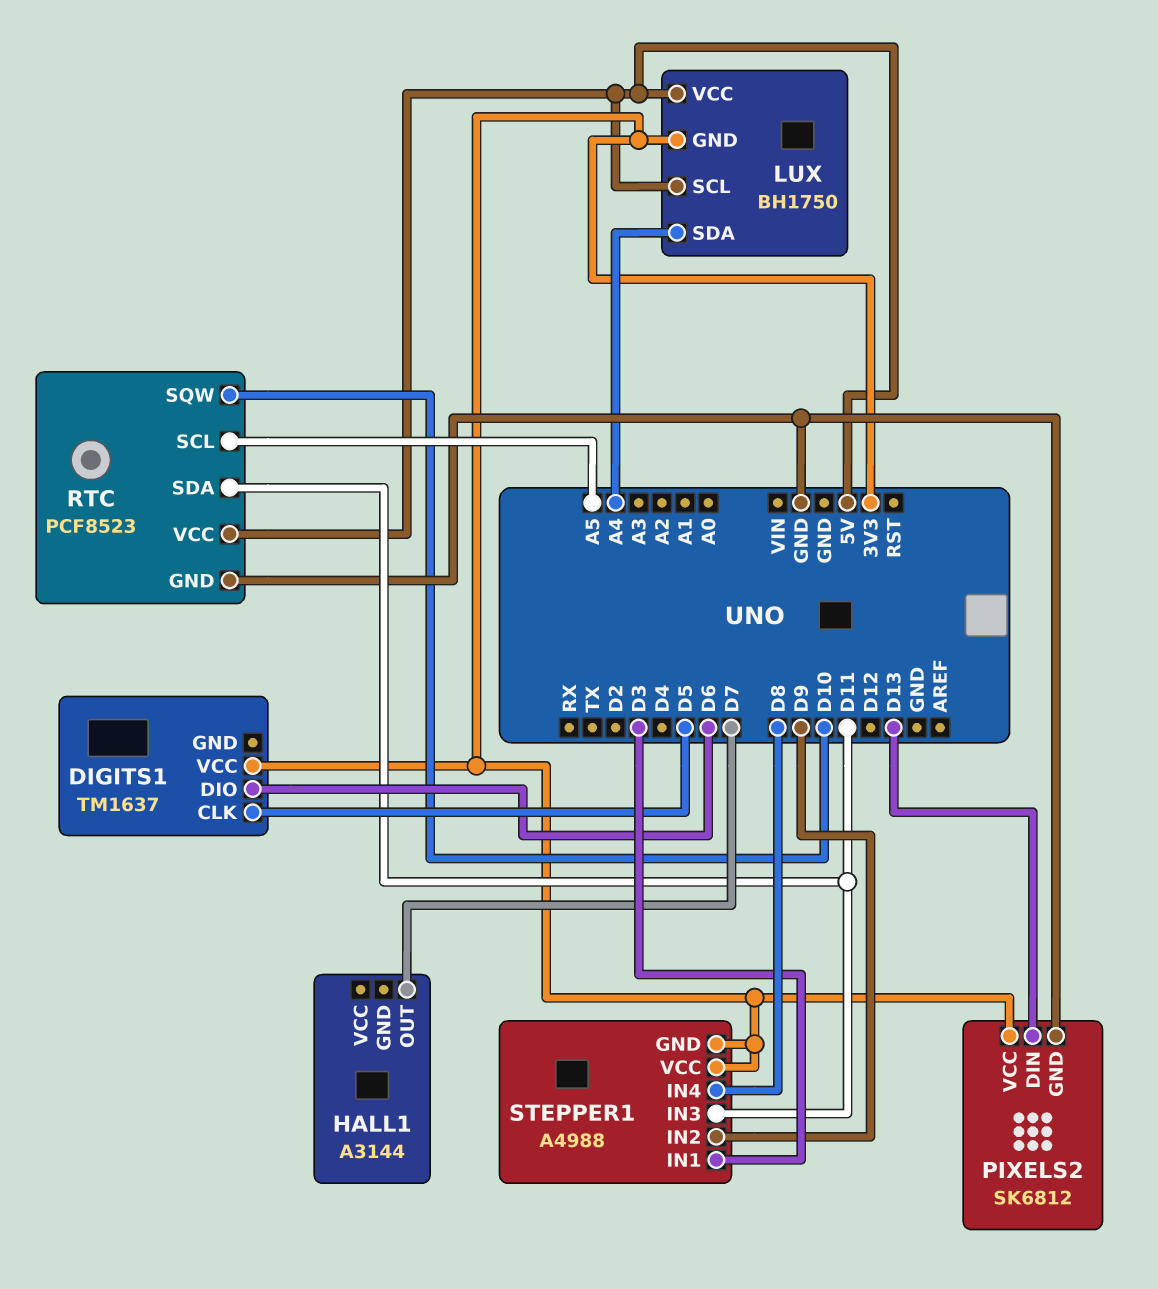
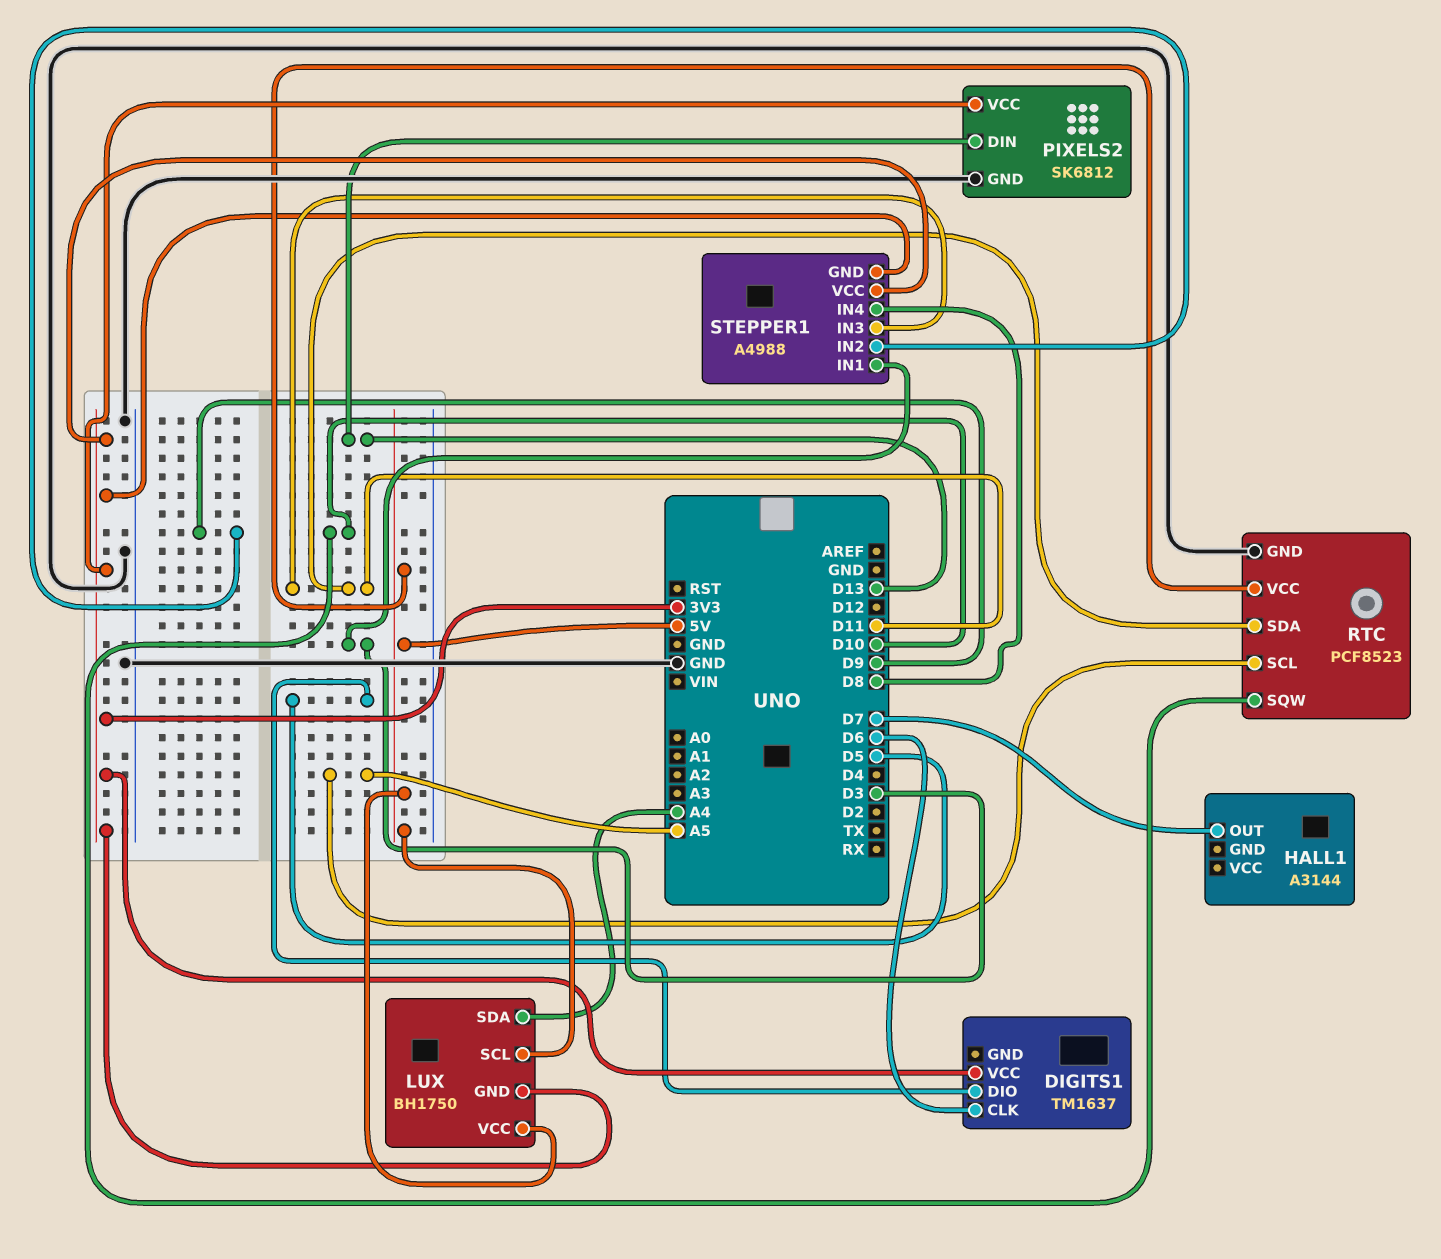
DIGITS1 pin CLK: D5 -> D6
DIGITS1 pin DIO: D6 -> D5

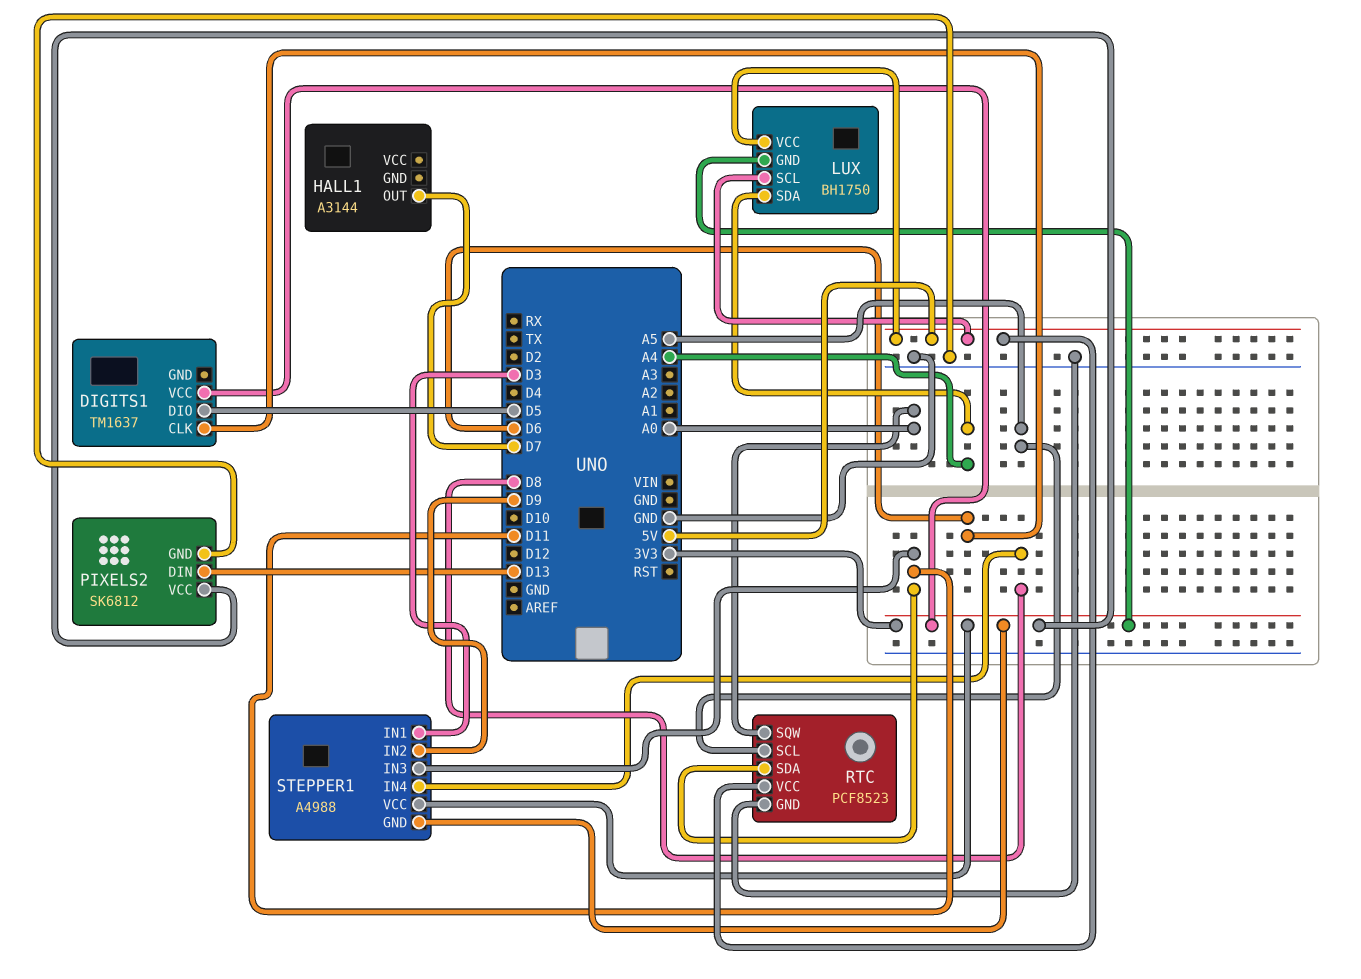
RTC pin SQW: D10 -> A0

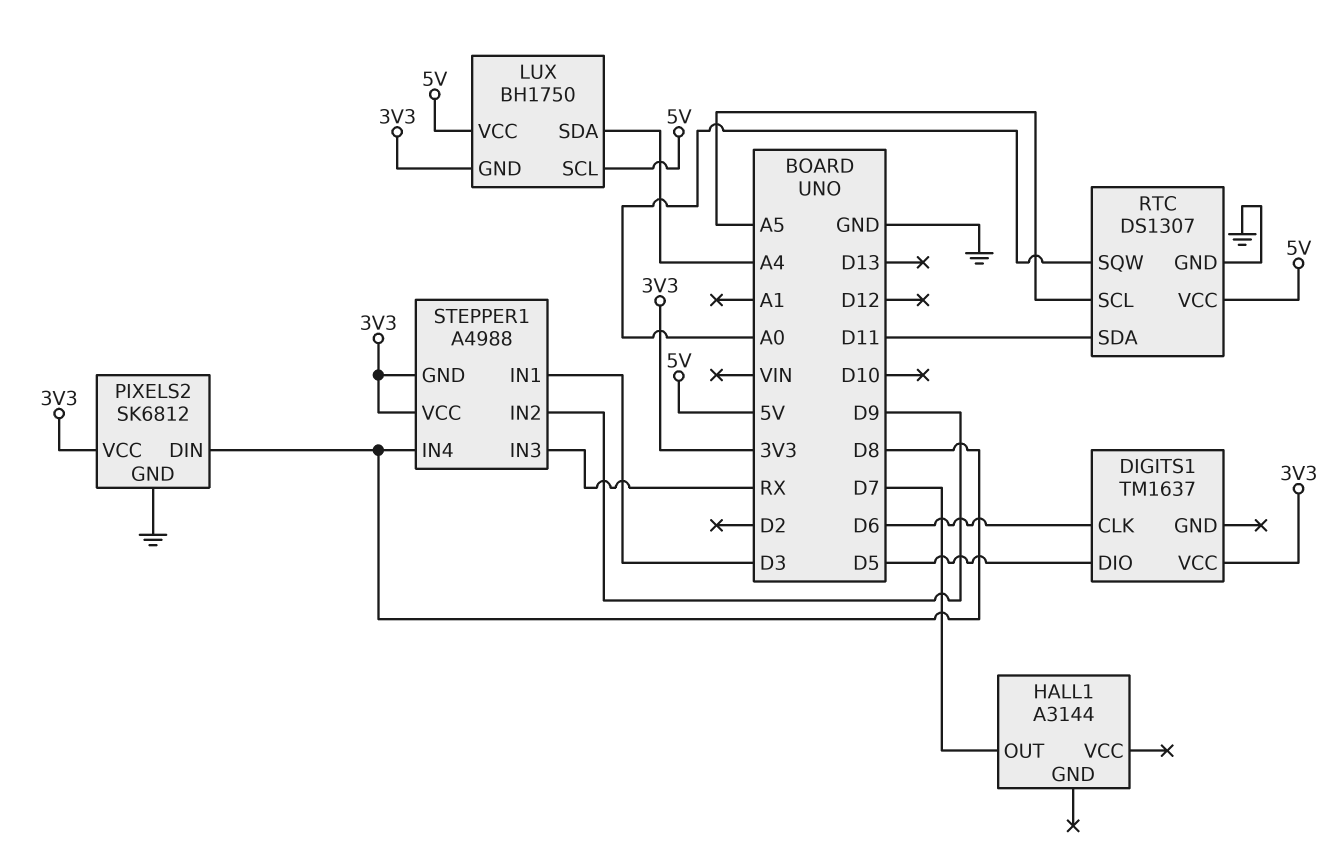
PIXELS2 pin DIN: D13 -> D8
RTC: PCF8523 -> DS1307
STEPPER1 pin IN3: D11 -> RX

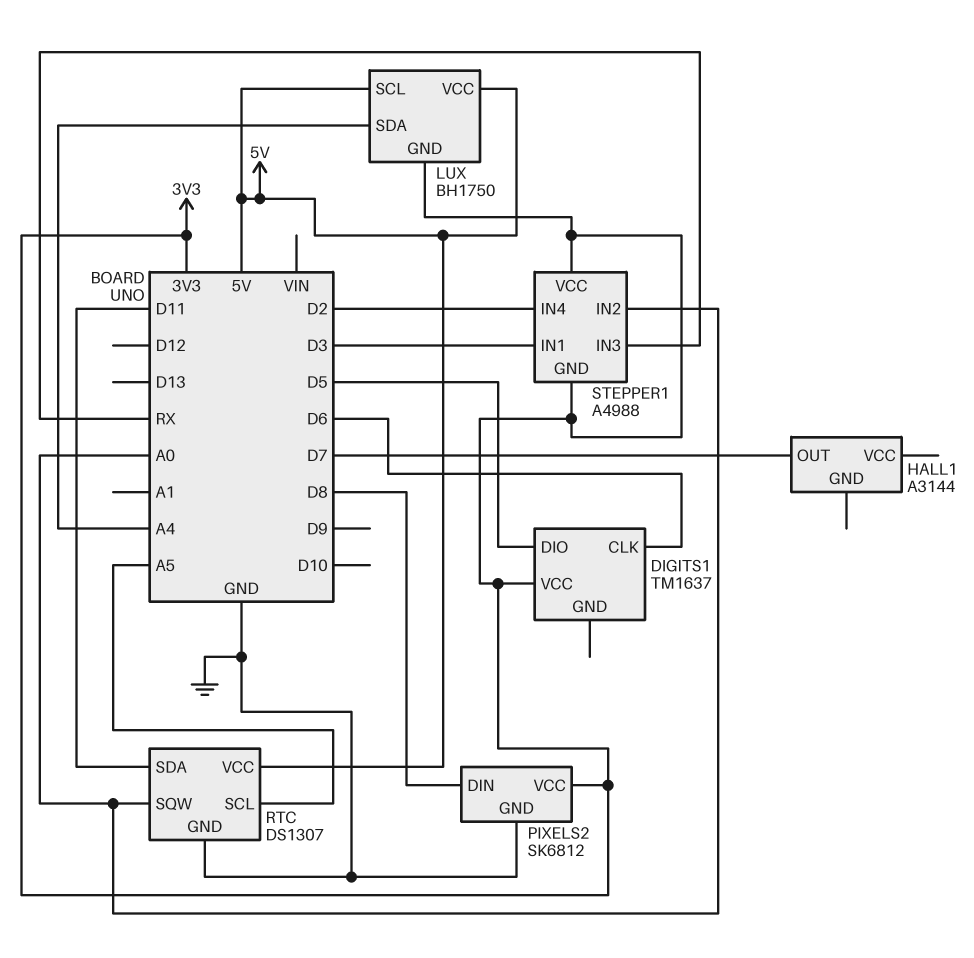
STEPPER1 pin IN2: D9 -> A0
STEPPER1 pin IN4: D8 -> D2

